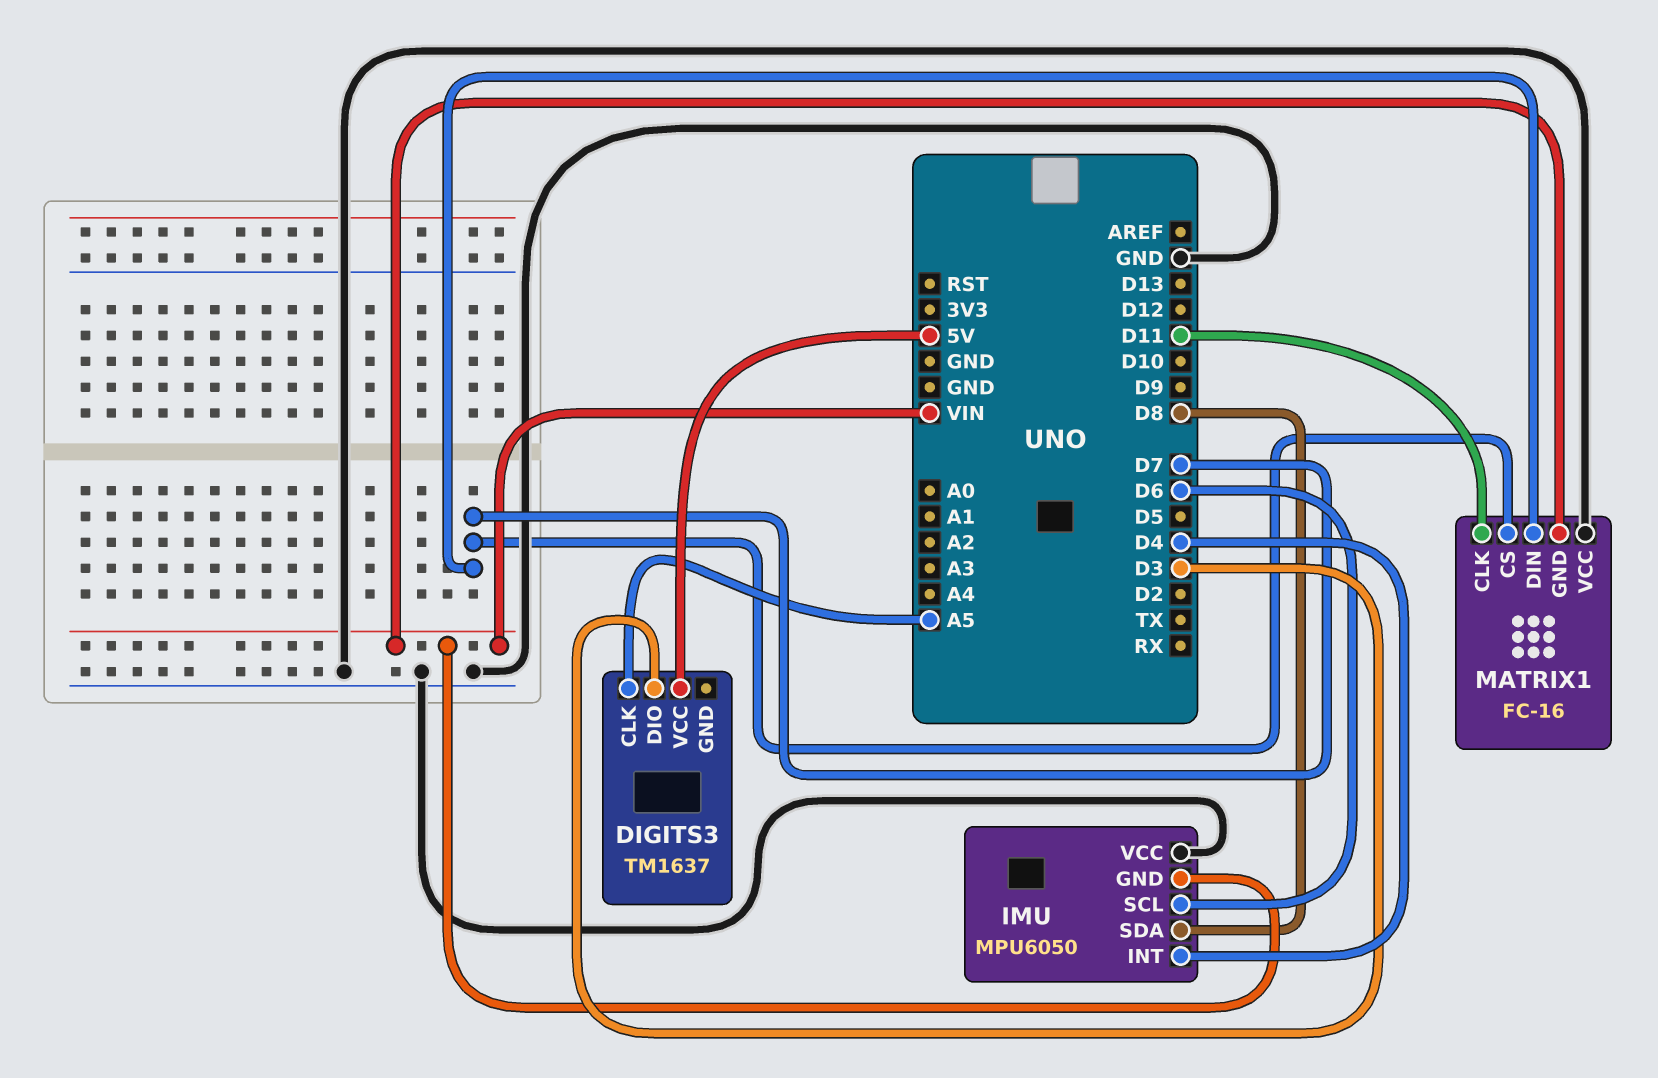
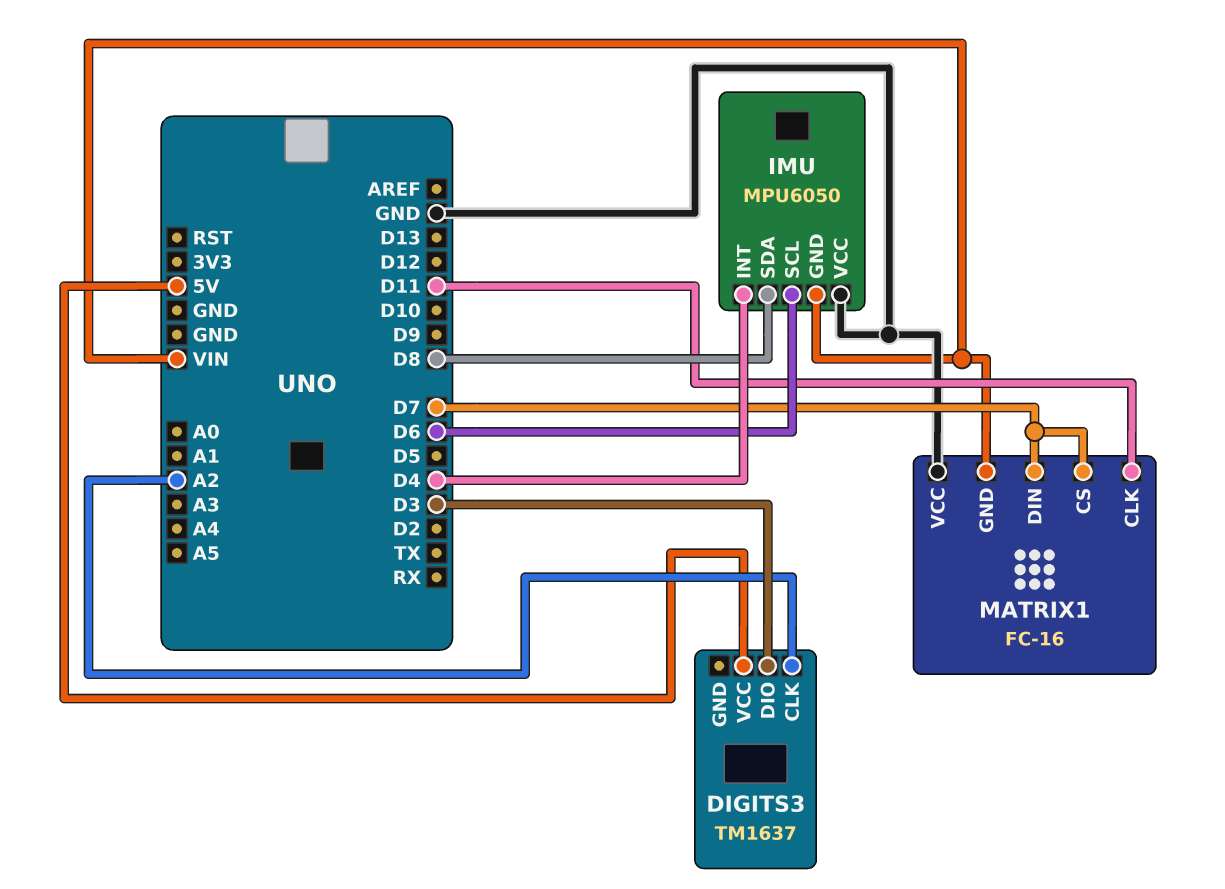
DIGITS3 pin CLK: A5 -> A2

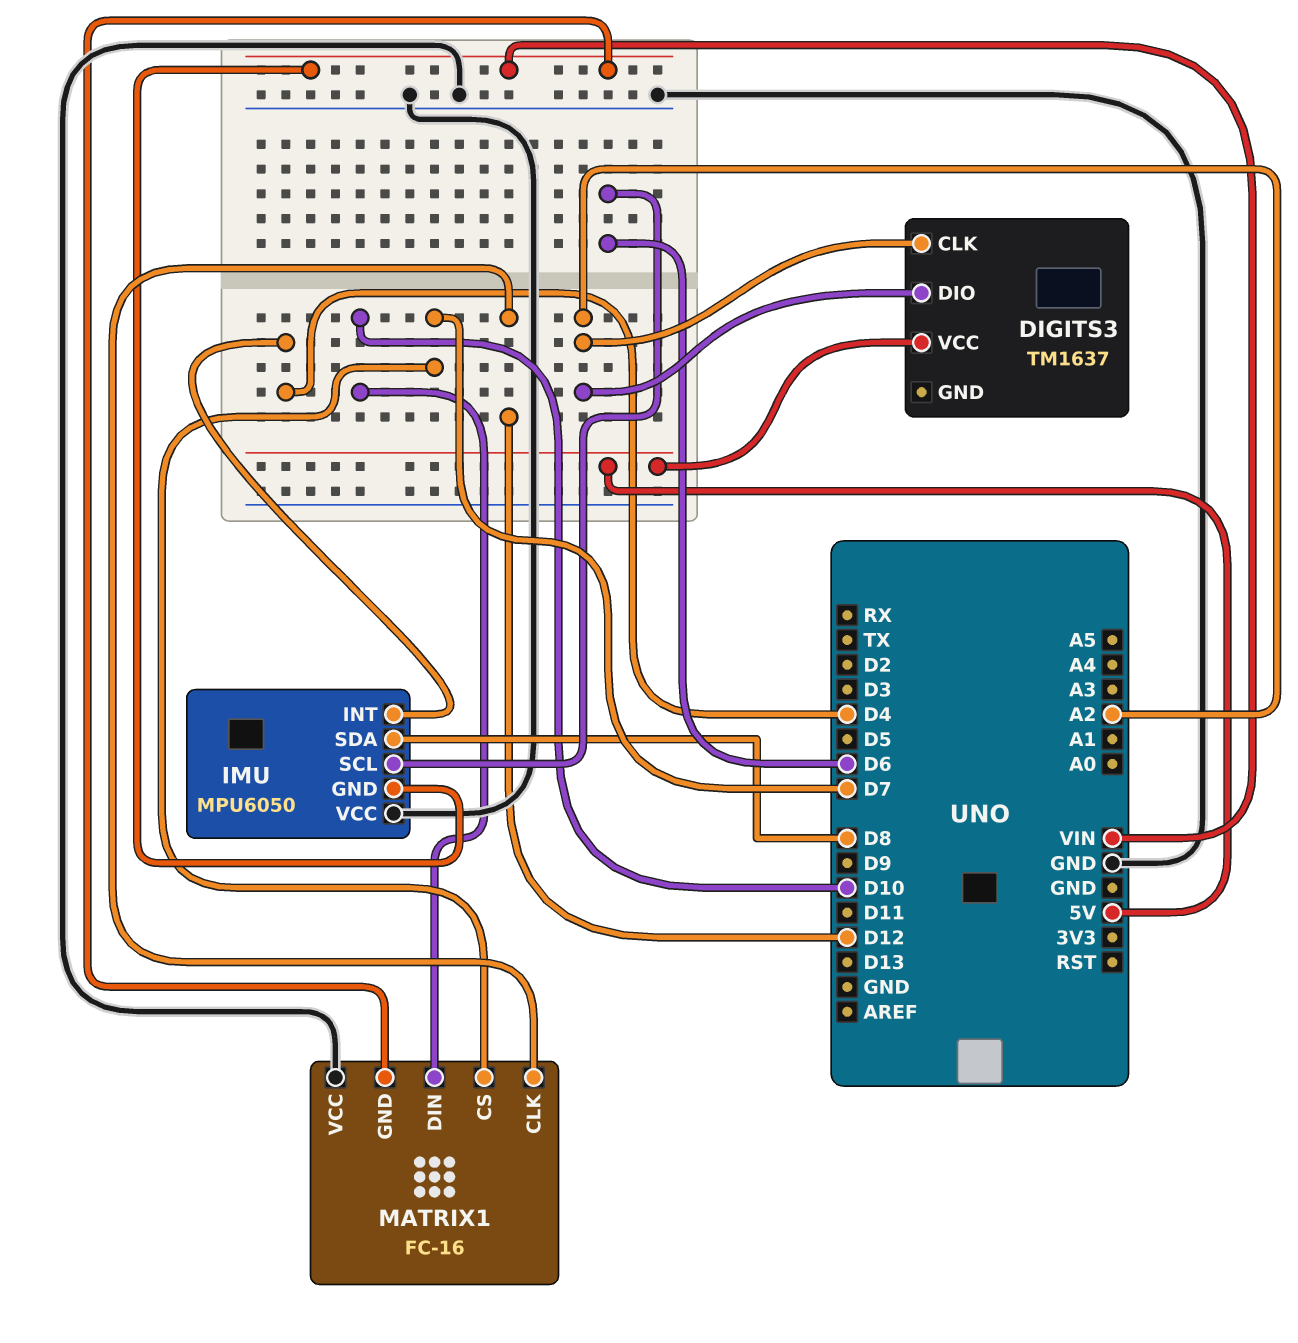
DIGITS3 pin DIO: D3 -> A2
MATRIX1 pin CLK: D11 -> D12
MATRIX1 pin DIN: D7 -> D10

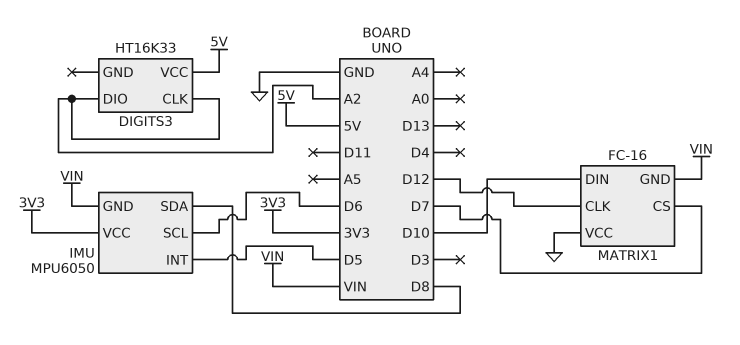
DIGITS3: TM1637 -> HT16K33
IMU pin INT: D4 -> D5
IMU pin VCC: GND -> 3V3

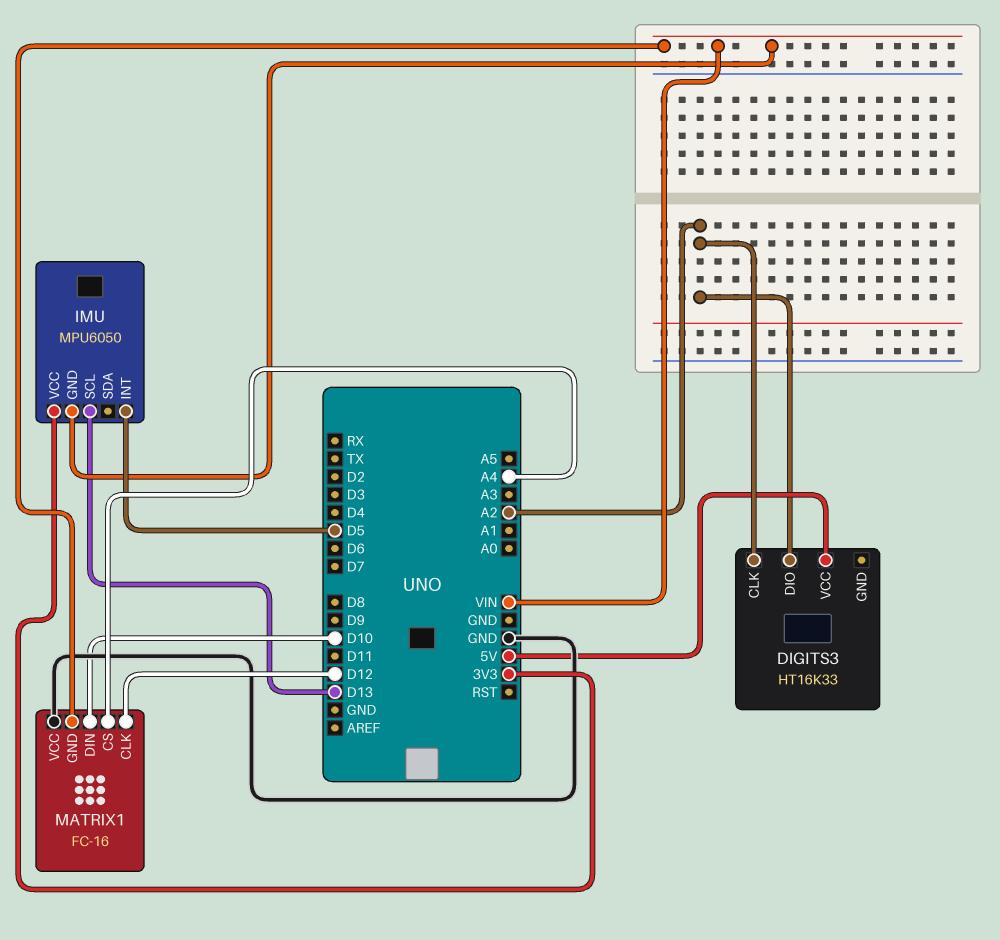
IMU pin SCL: D6 -> D13
IMU pin SDA: D8 -> none
MATRIX1 pin CS: D7 -> A4

